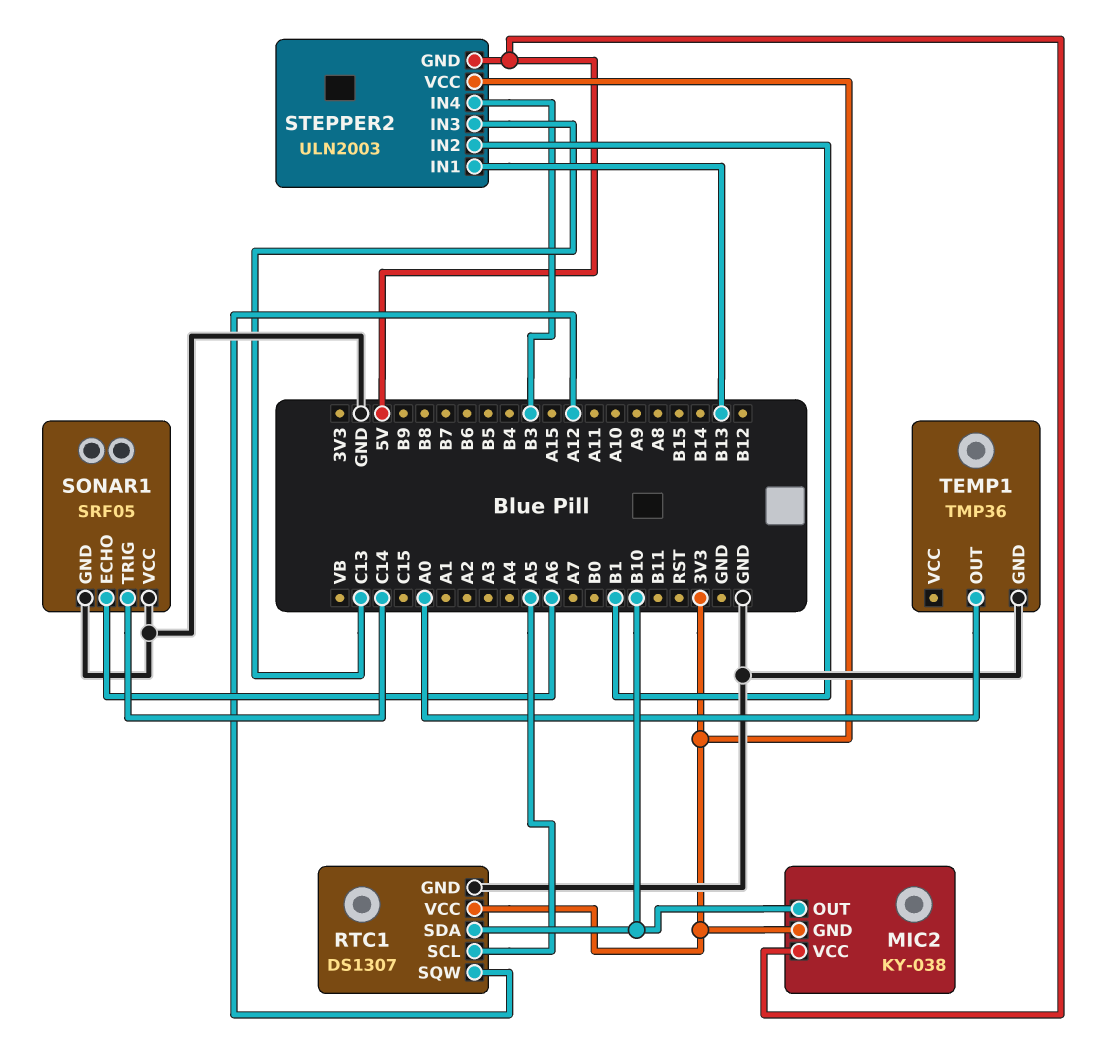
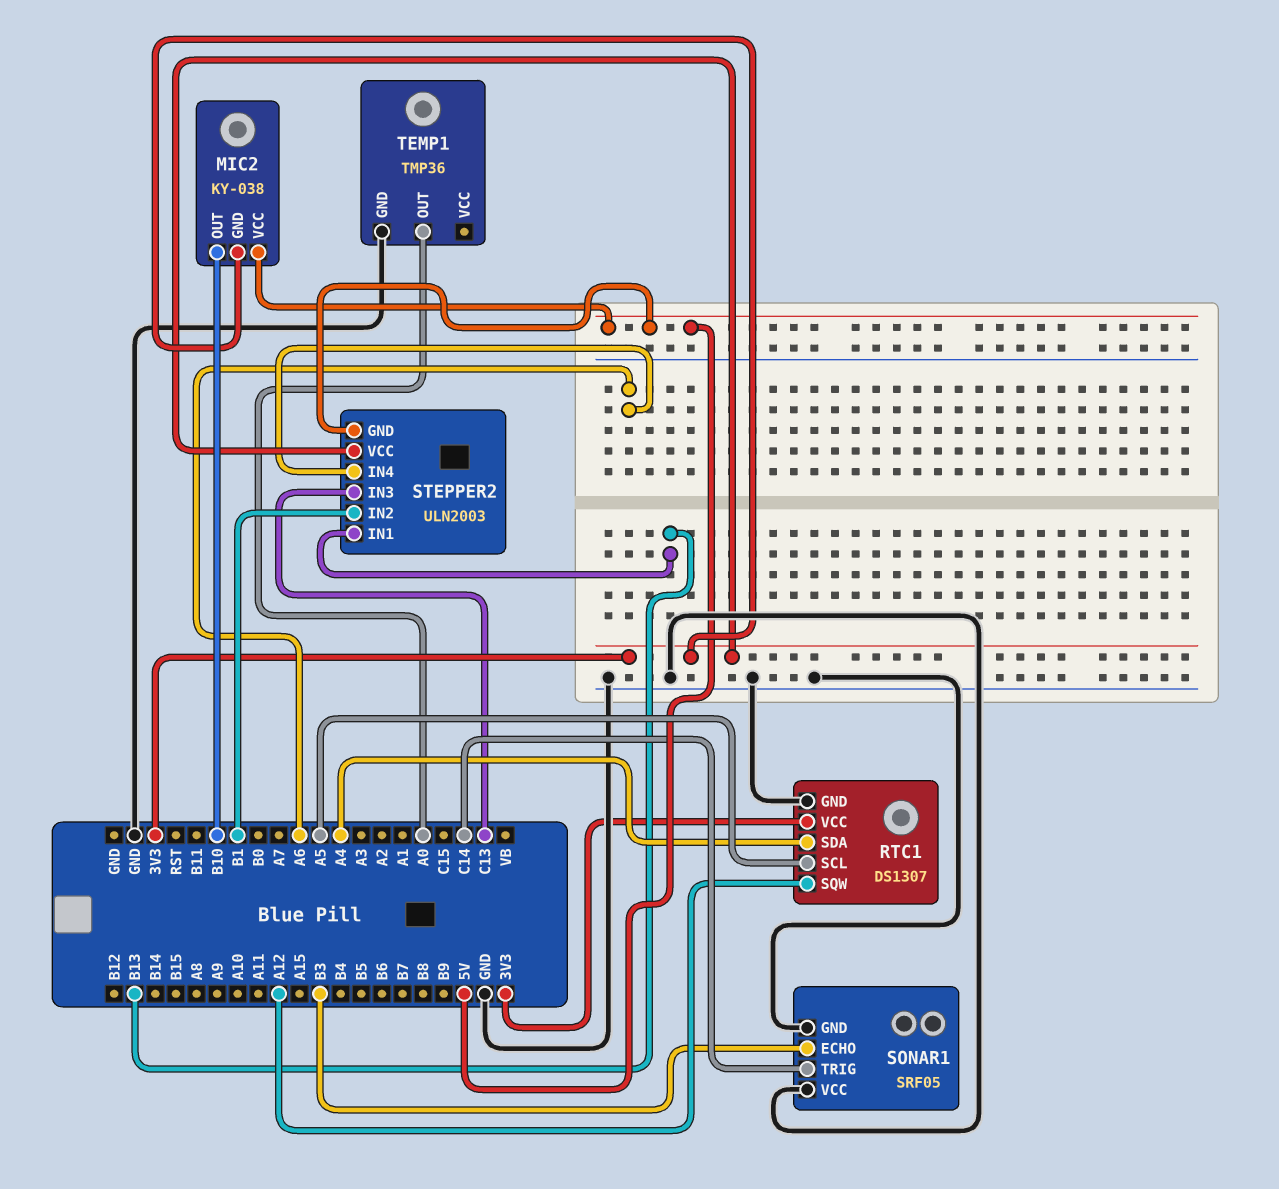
RTC1 pin SDA: B10 -> A4
SONAR1 pin ECHO: A6 -> B3
STEPPER2 pin IN4: B3 -> A6

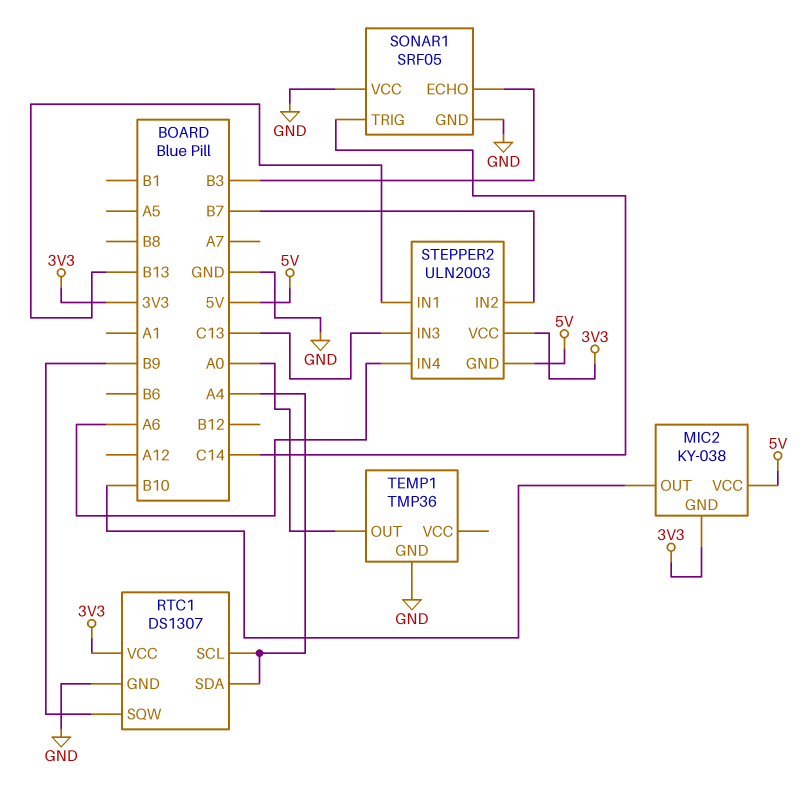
RTC1 pin SCL: A5 -> A4
RTC1 pin SQW: A12 -> B9
STEPPER2 pin IN2: B1 -> B7

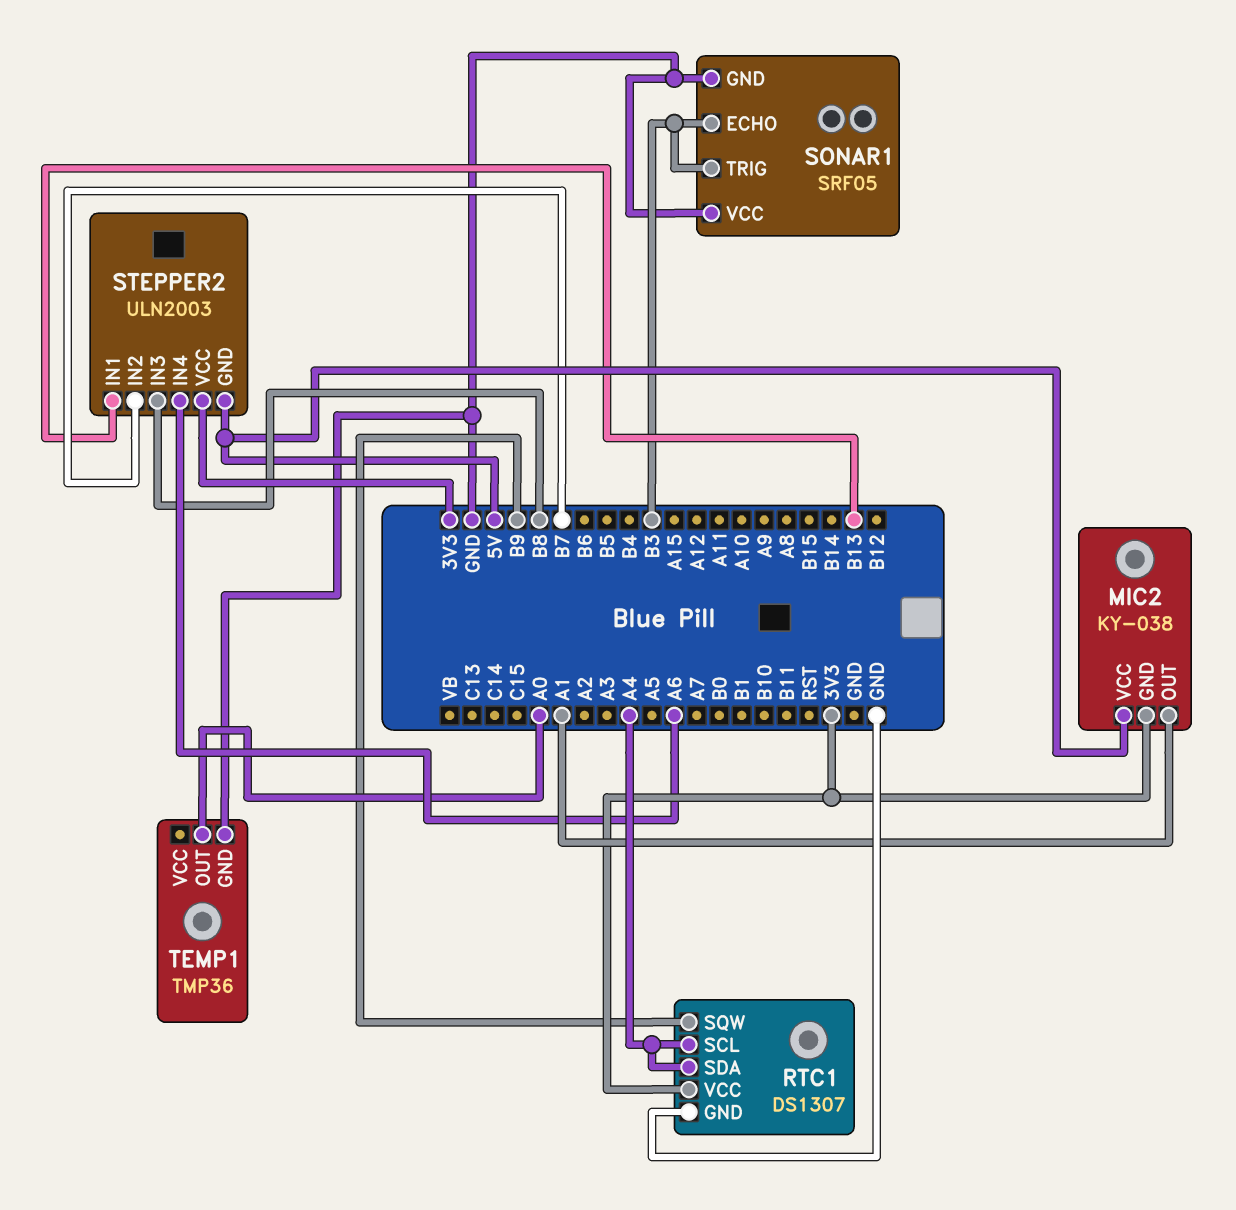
MIC2 pin OUT: B10 -> A1
SONAR1 pin TRIG: C14 -> B3
STEPPER2 pin IN3: C13 -> B8

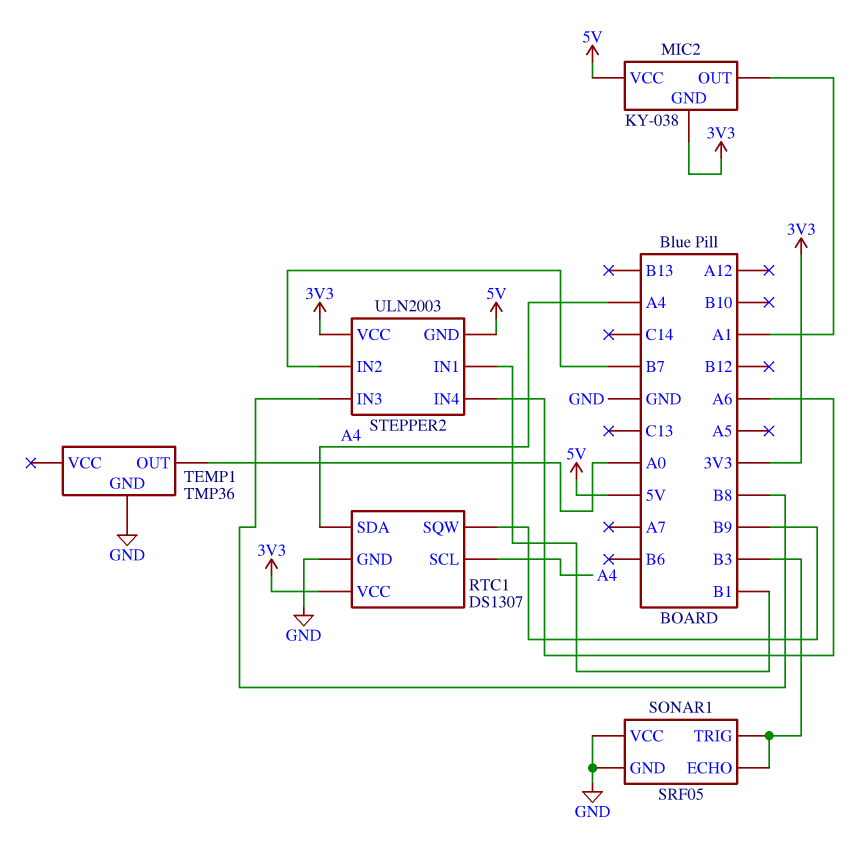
STEPPER2 pin IN1: B13 -> B1

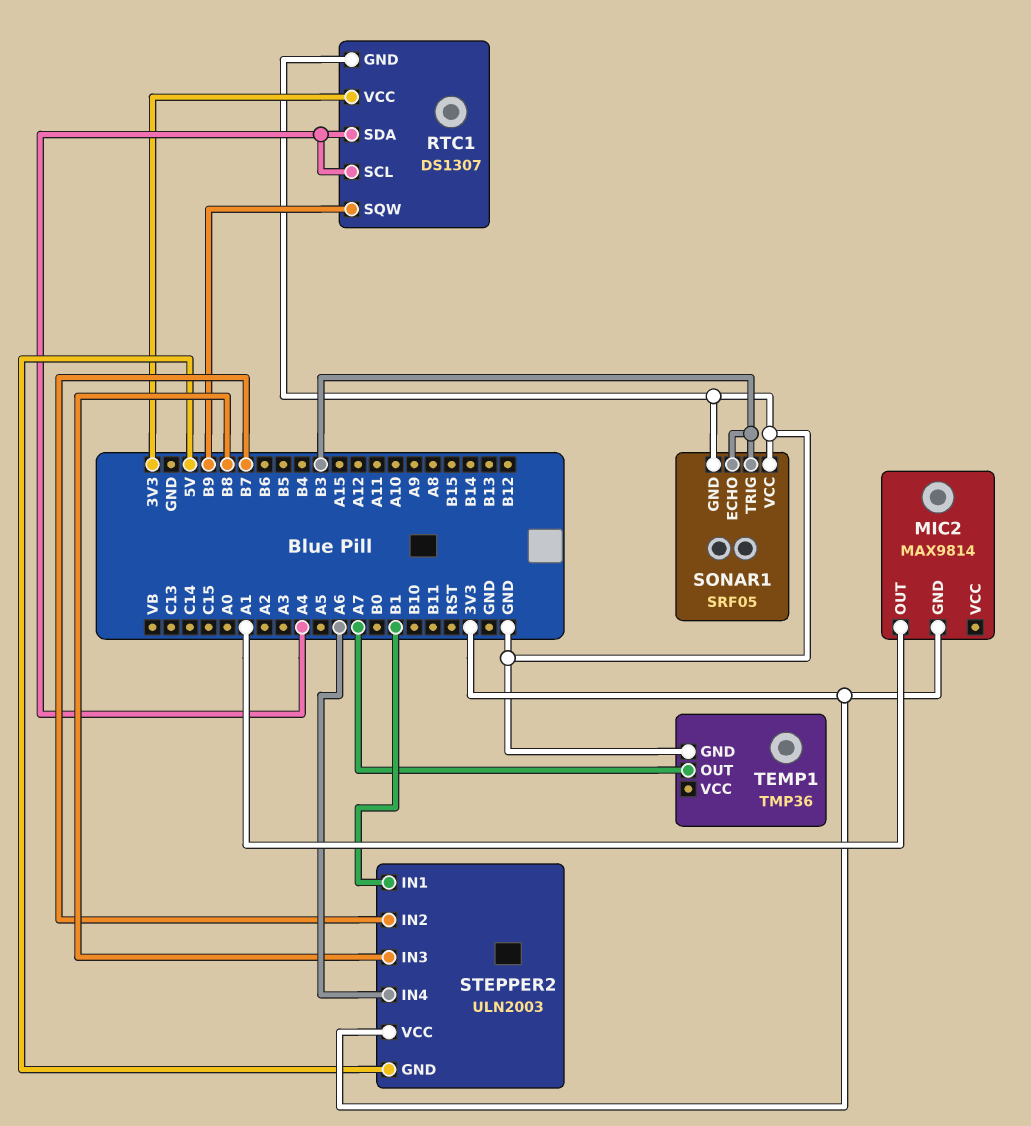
MIC2: KY-038 -> MAX9814
MIC2 pin VCC: 5V -> none
TEMP1 pin OUT: A0 -> A7

